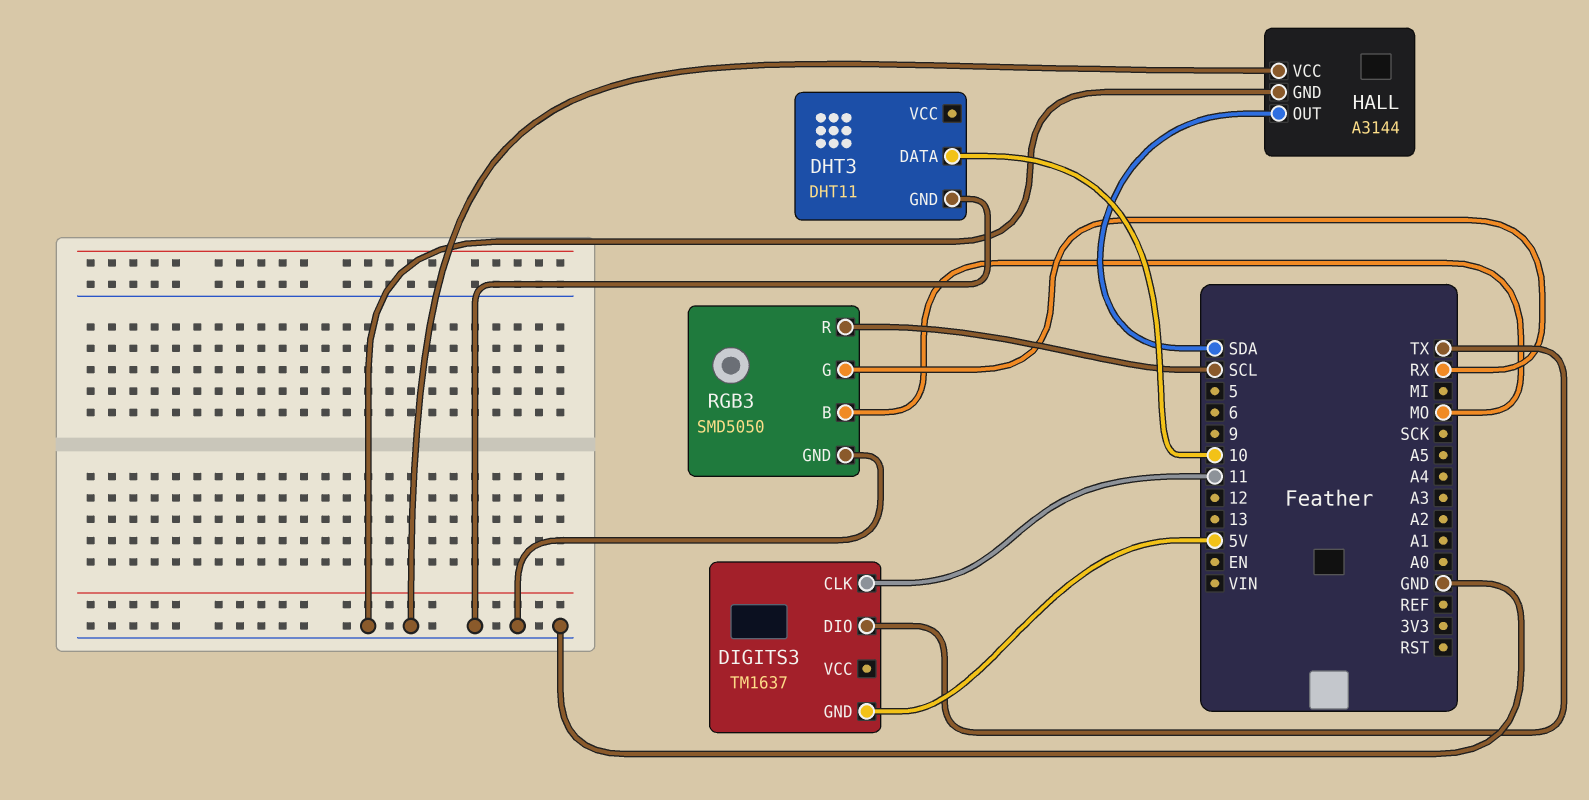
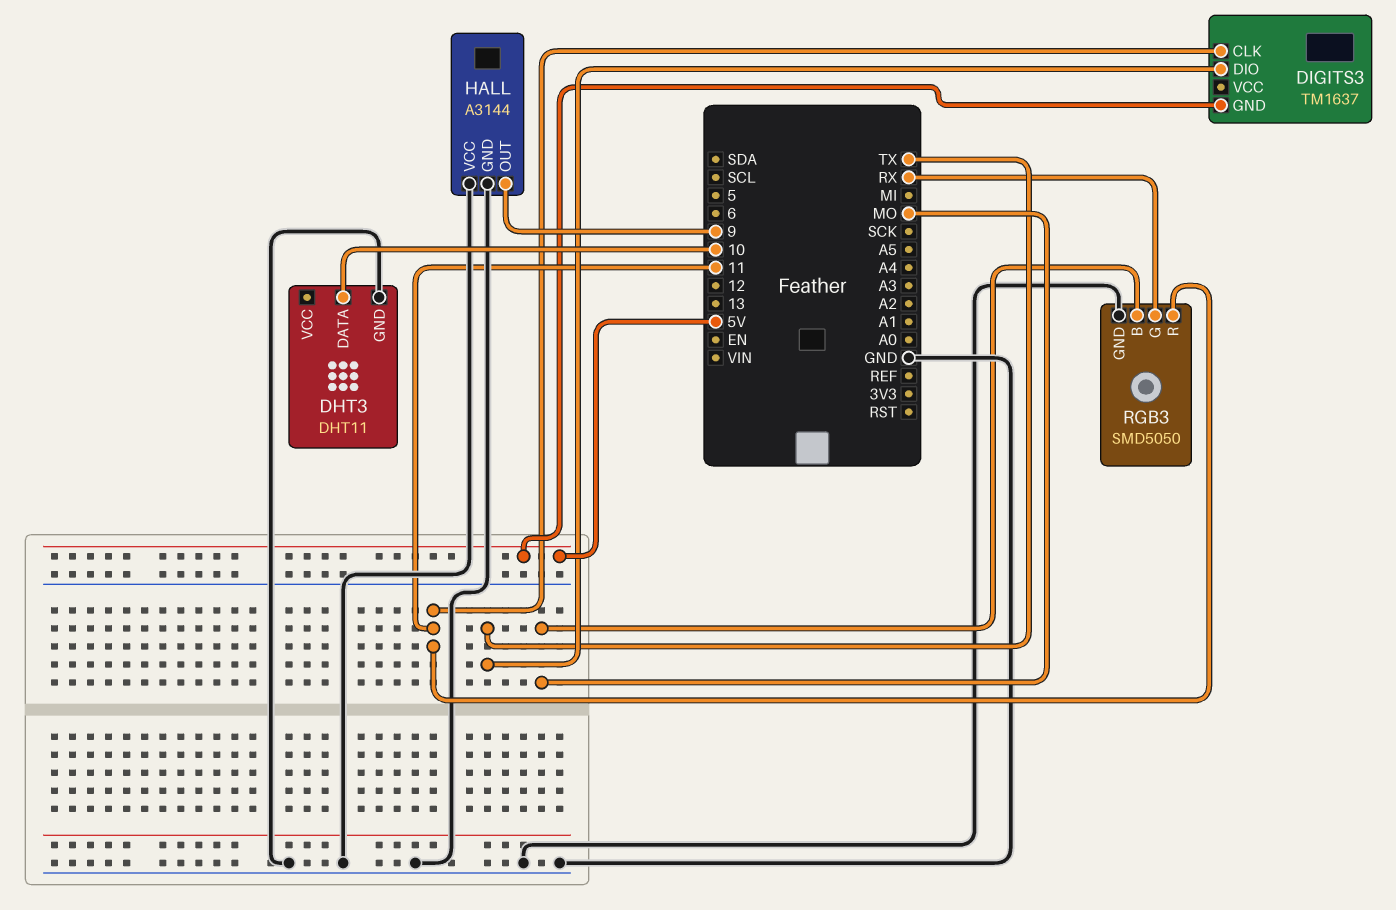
HALL pin OUT: SDA -> 9
RGB3 pin R: SCL -> 11

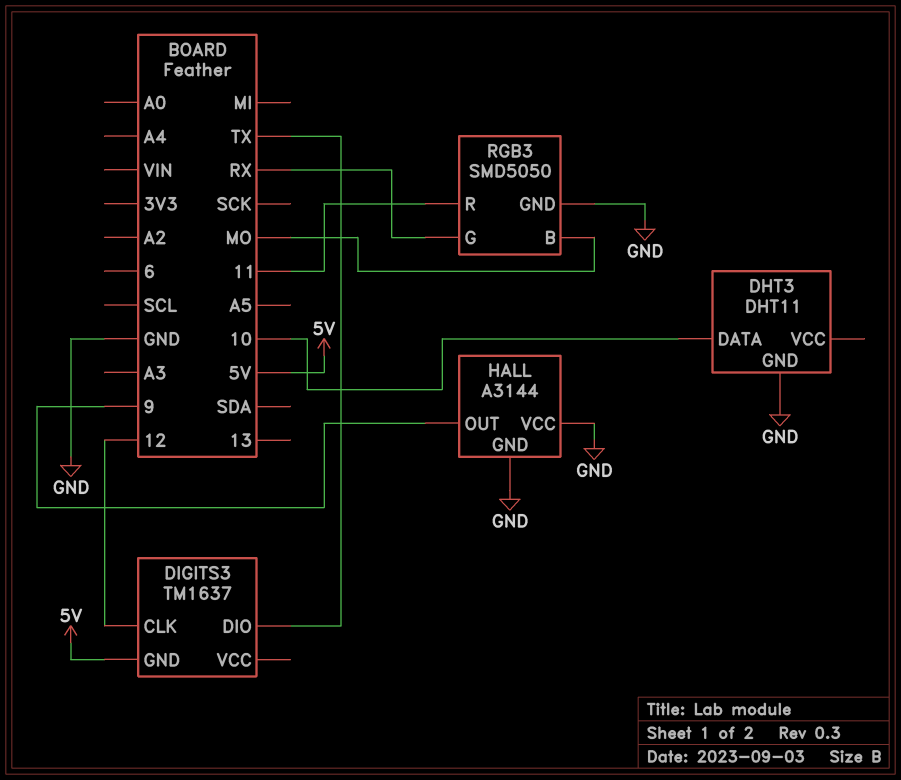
DIGITS3 pin CLK: 11 -> 12

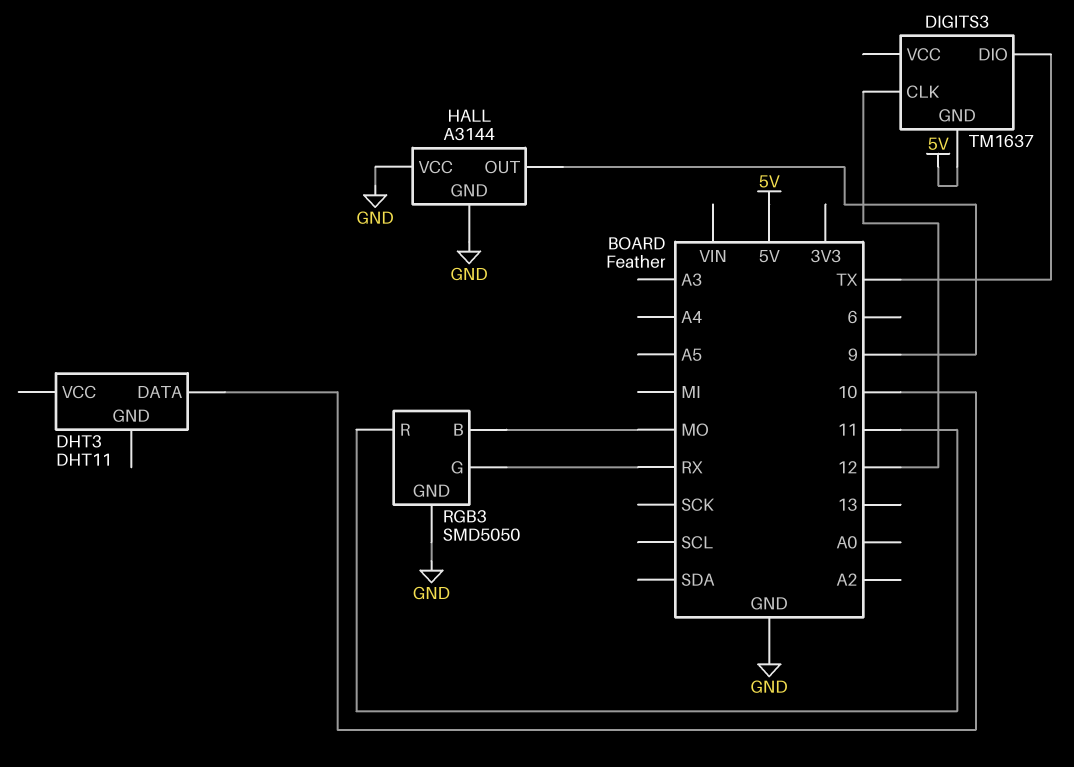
DHT3 pin GND: GND -> none

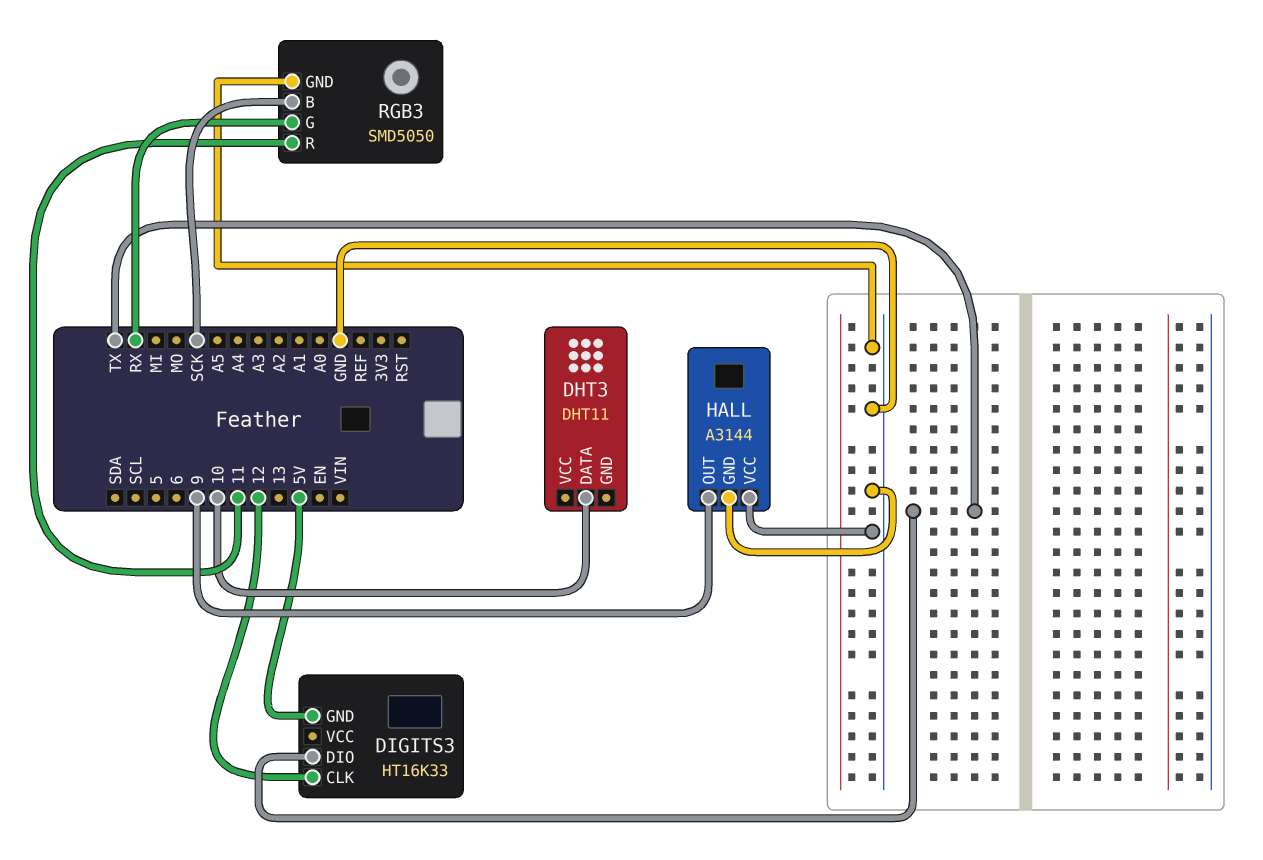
DIGITS3: TM1637 -> HT16K33
RGB3 pin B: MO -> SCK

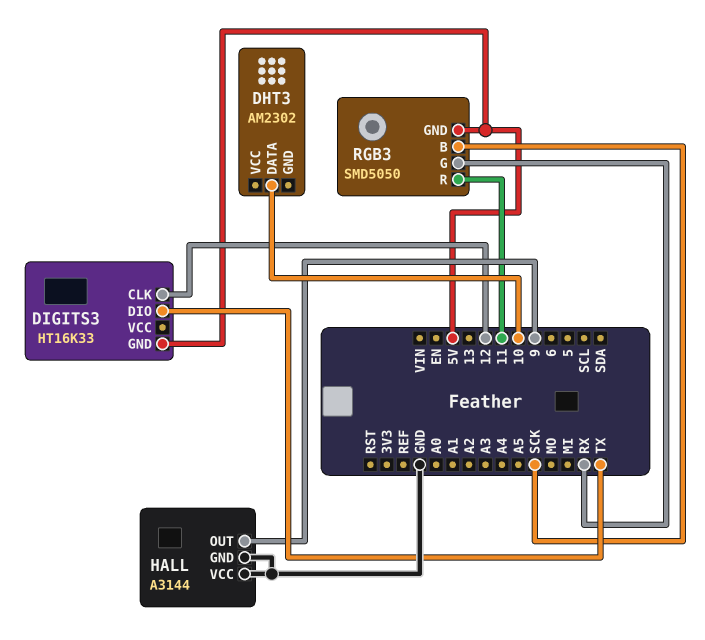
DHT3: DHT11 -> AM2302
RGB3 pin GND: GND -> 5V

